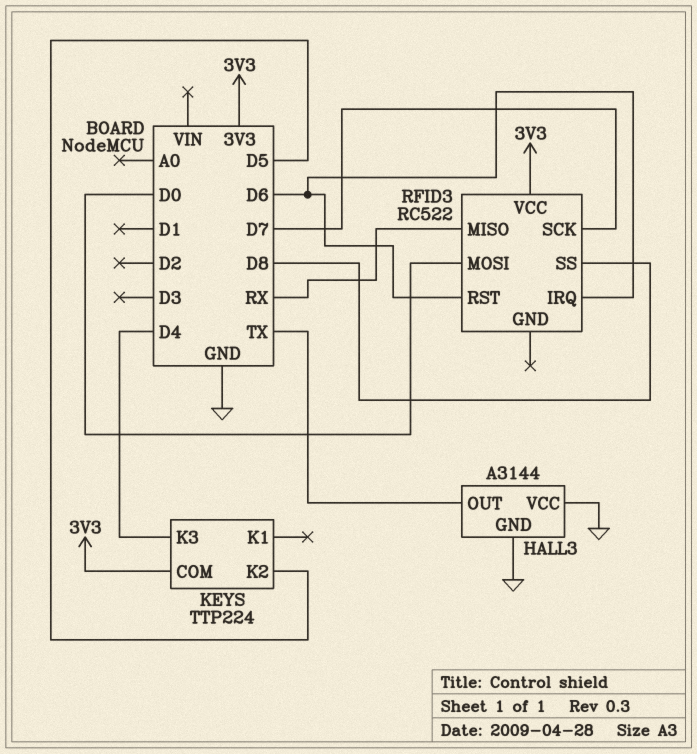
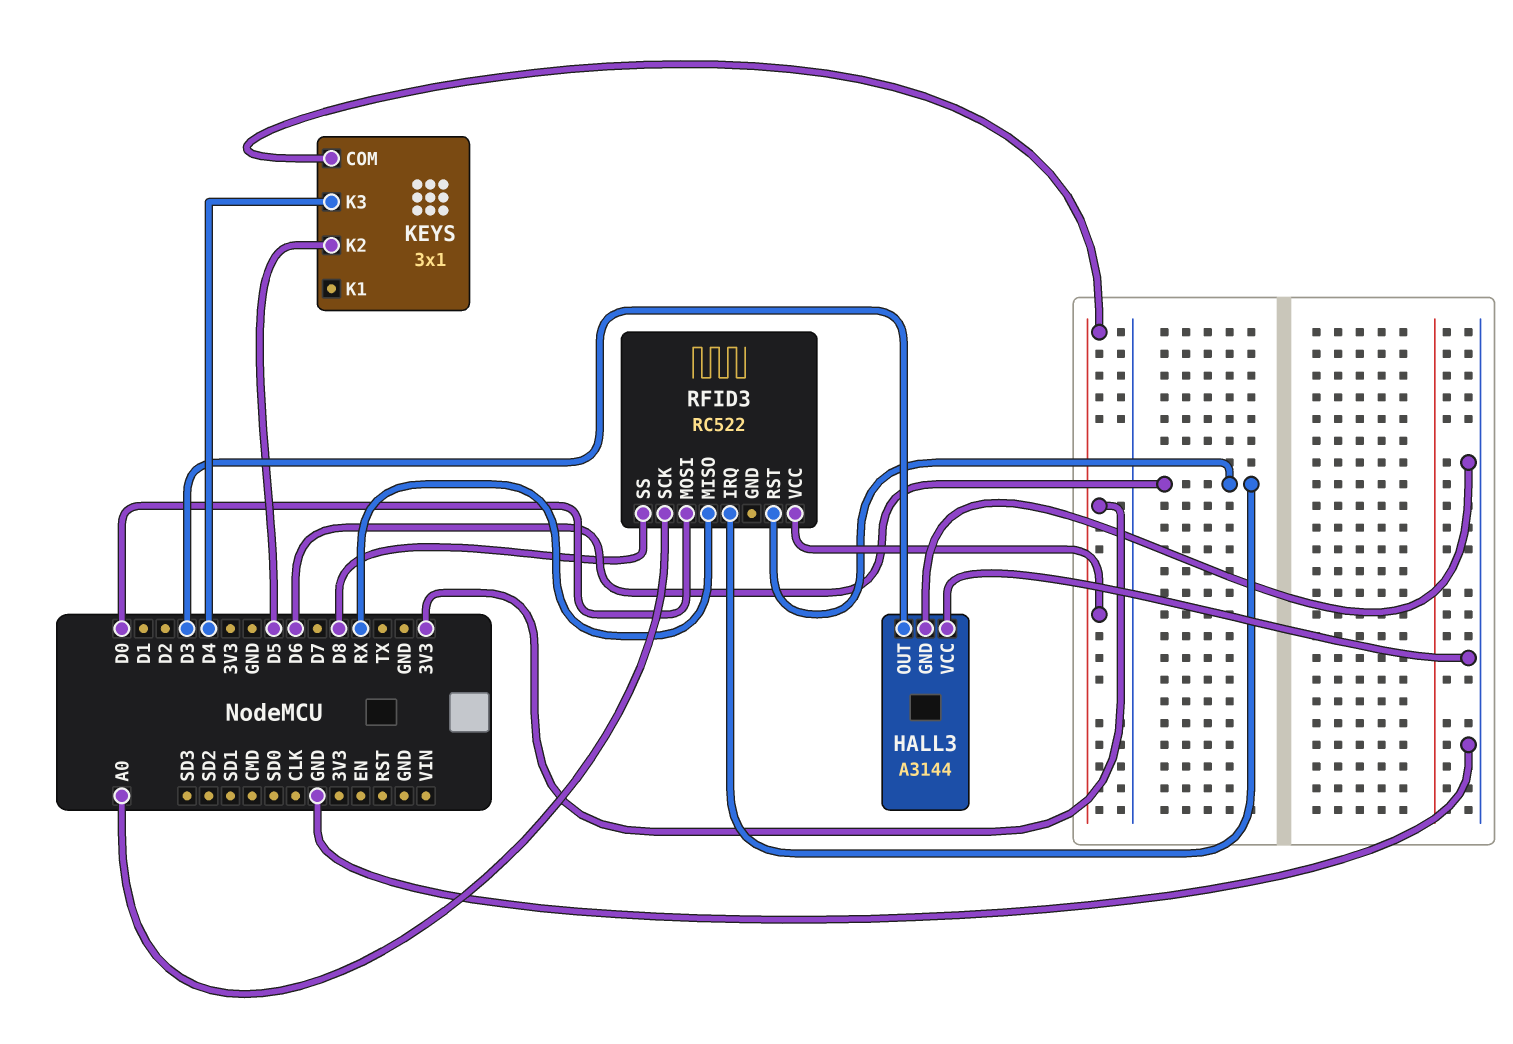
HALL3 pin OUT: TX -> D3
KEYS: TTP224 -> 3x1
RFID3 pin SCK: D7 -> A0

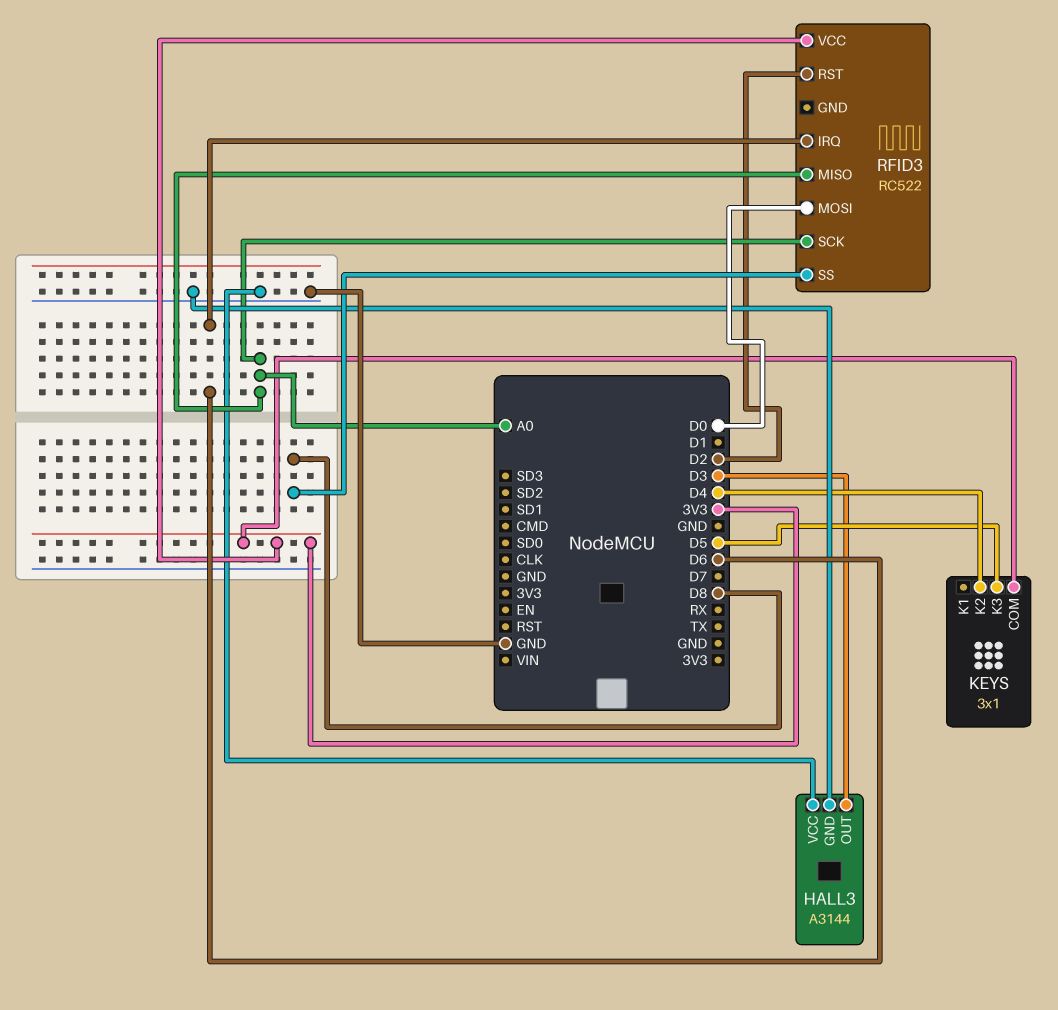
KEYS pin K2: D5 -> D4
KEYS pin K3: D4 -> D5
RFID3 pin MISO: RX -> A0
RFID3 pin RST: D6 -> D2

